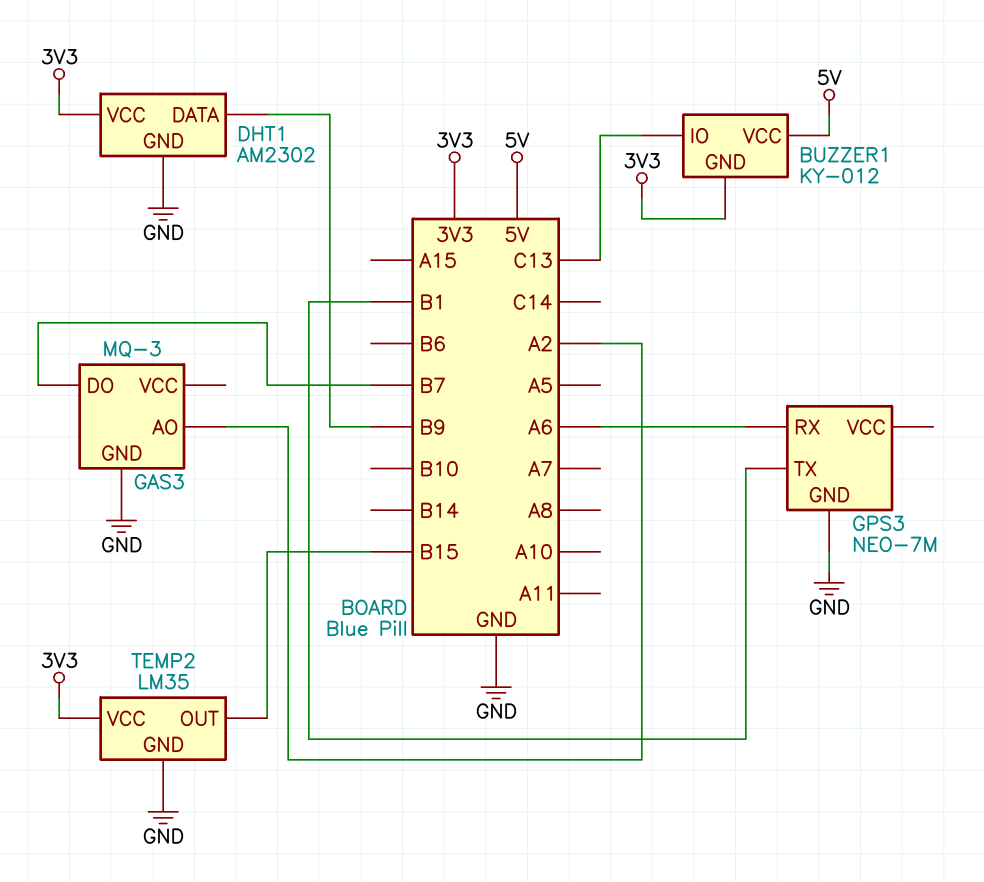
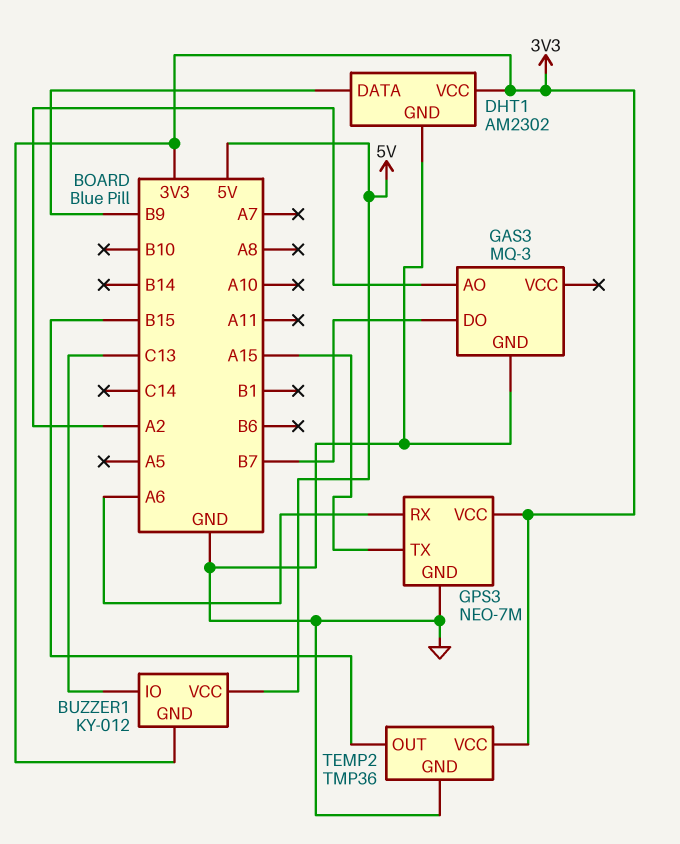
GPS3 pin TX: B1 -> A15
GPS3 pin VCC: none -> 3V3
TEMP2: LM35 -> TMP36

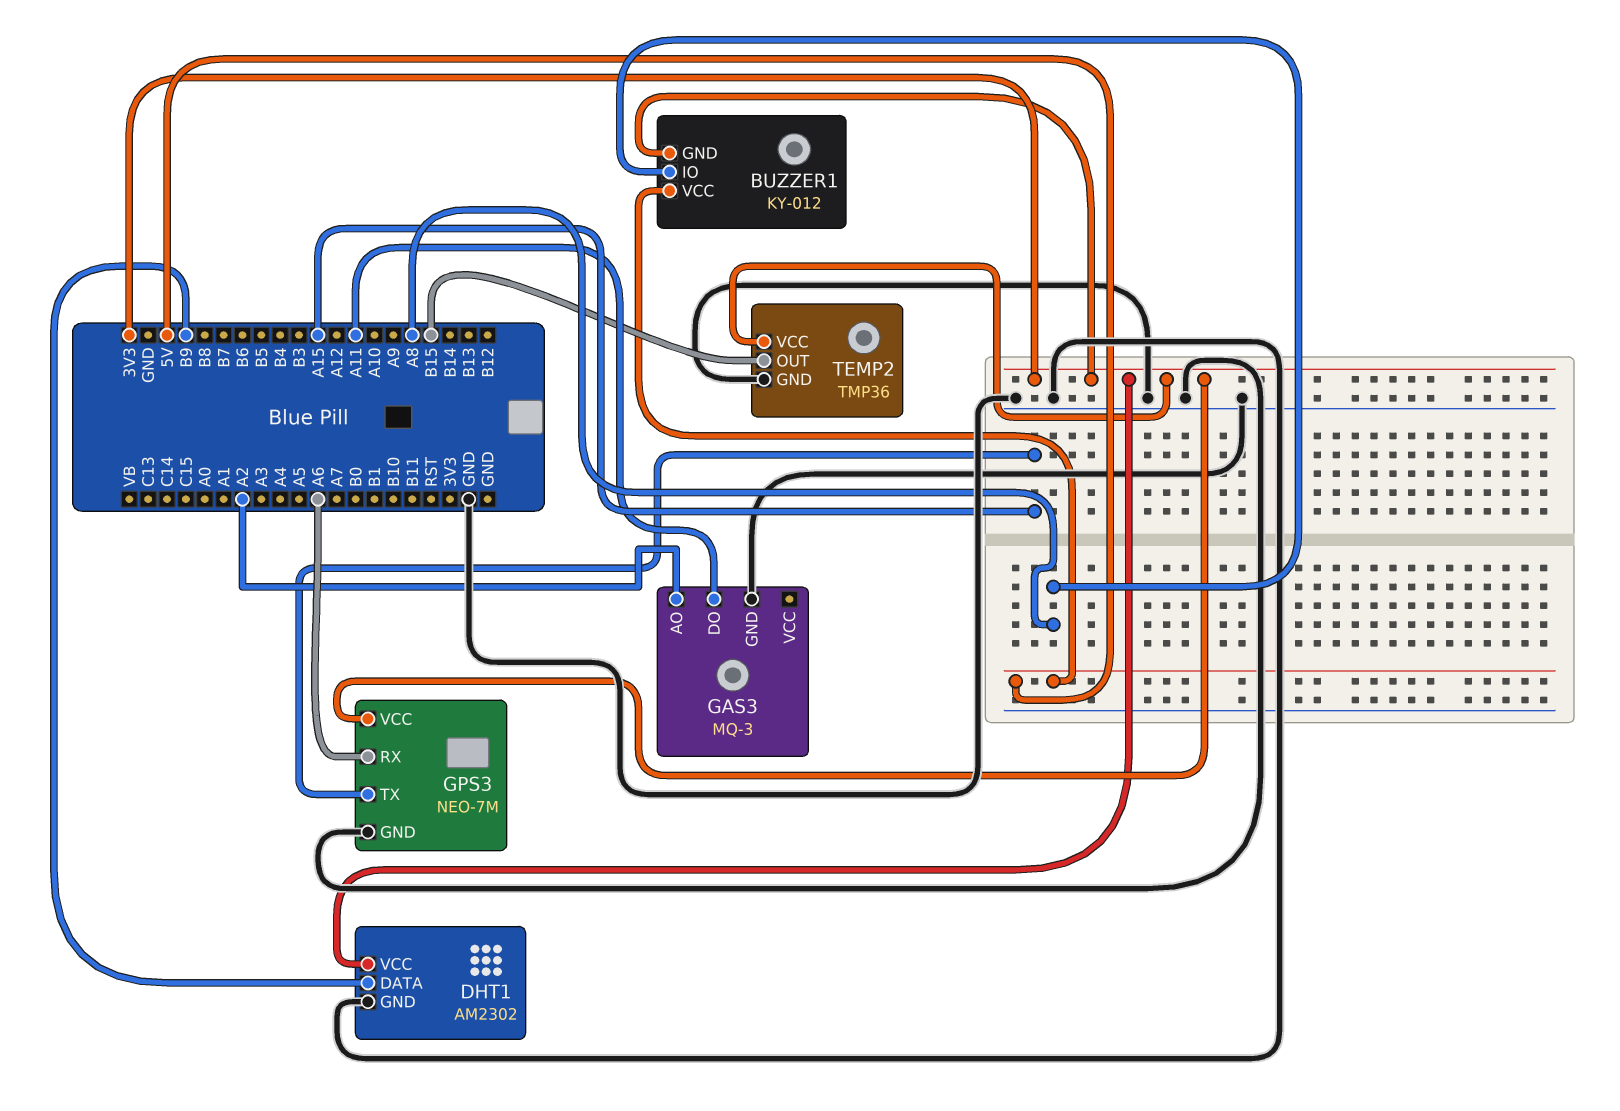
BUZZER1 pin IO: C13 -> A8
GAS3 pin DO: B7 -> A11

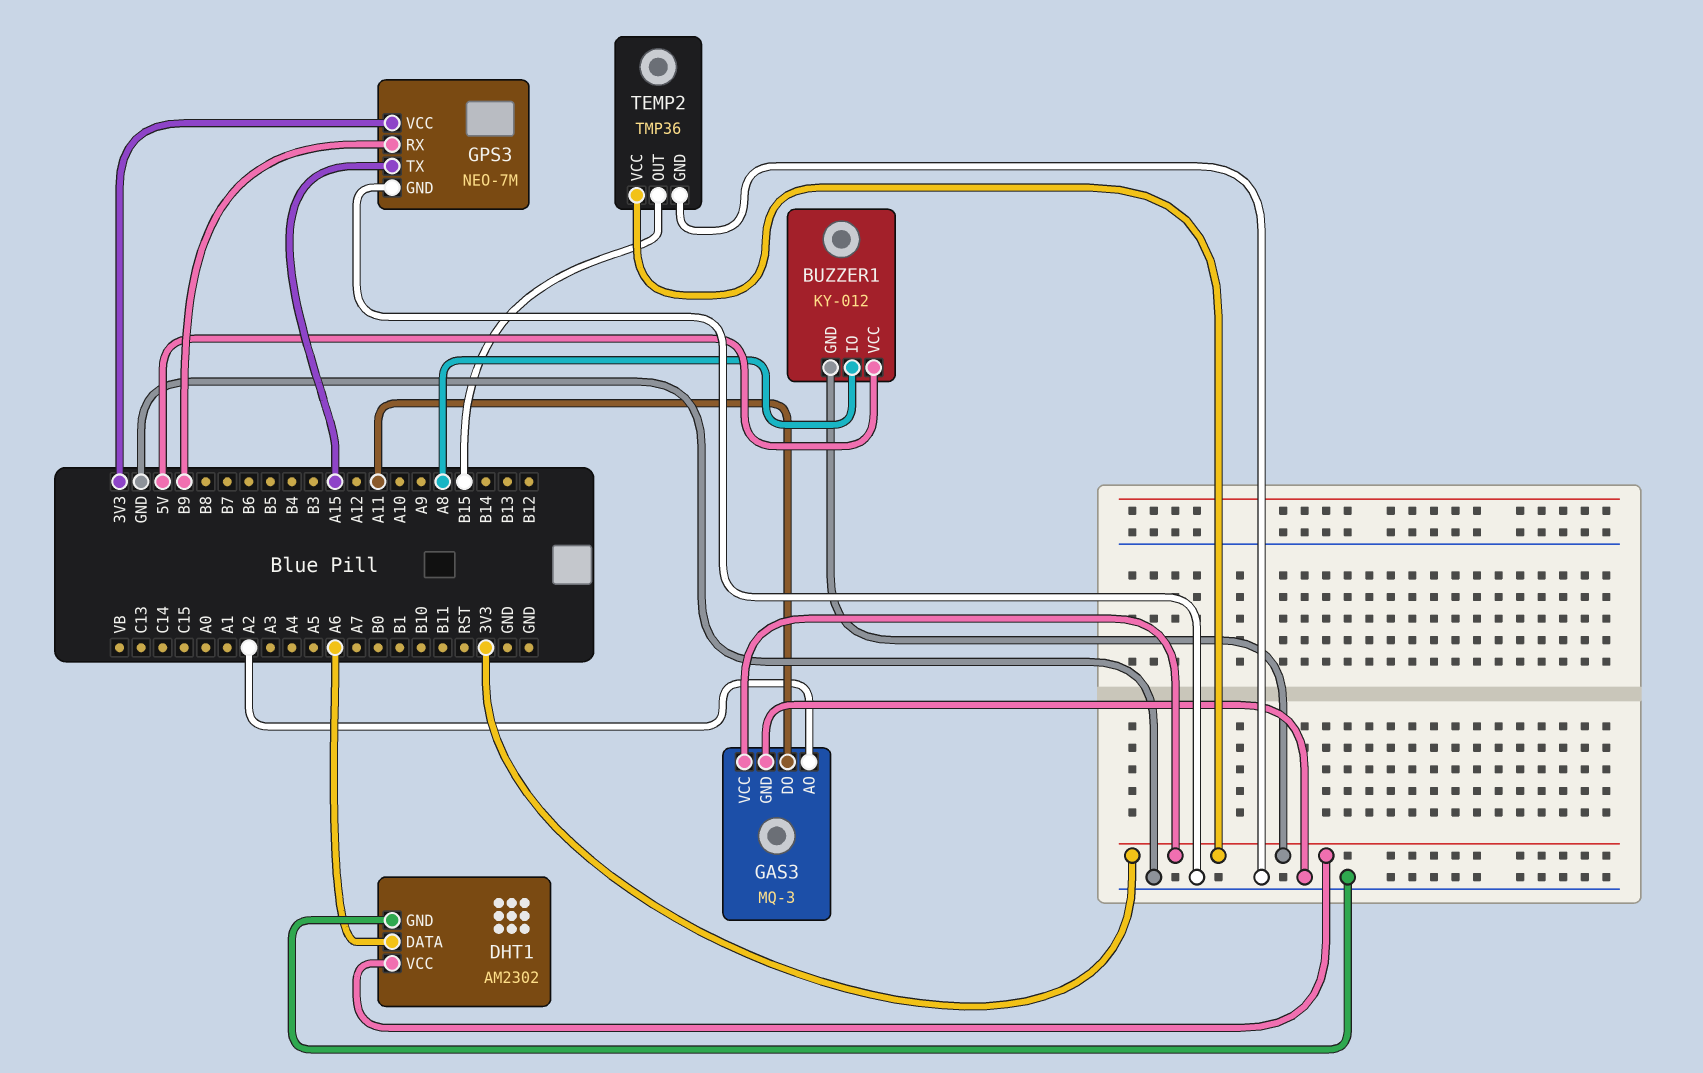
DHT1 pin DATA: B9 -> A6
GAS3 pin VCC: none -> 3V3
GPS3 pin RX: A6 -> B9

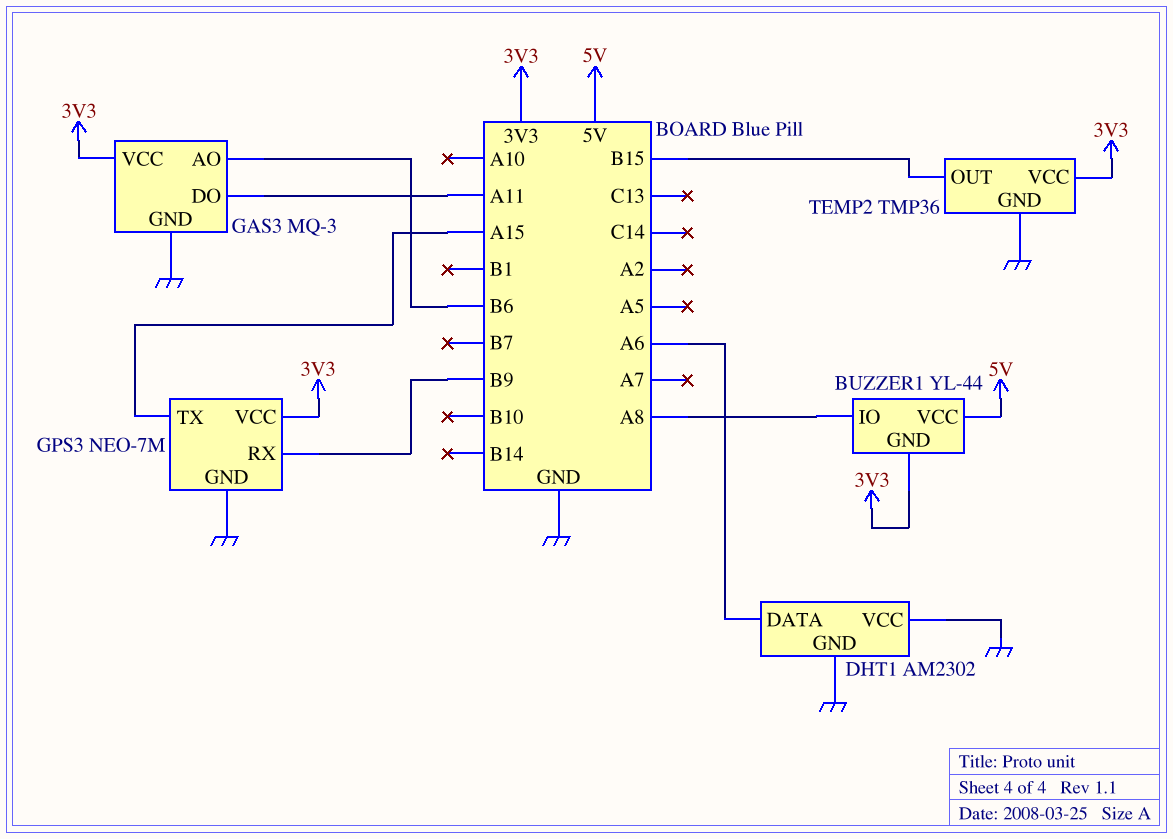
BUZZER1: KY-012 -> YL-44
DHT1 pin VCC: 3V3 -> GND
GAS3 pin AO: A2 -> B6

